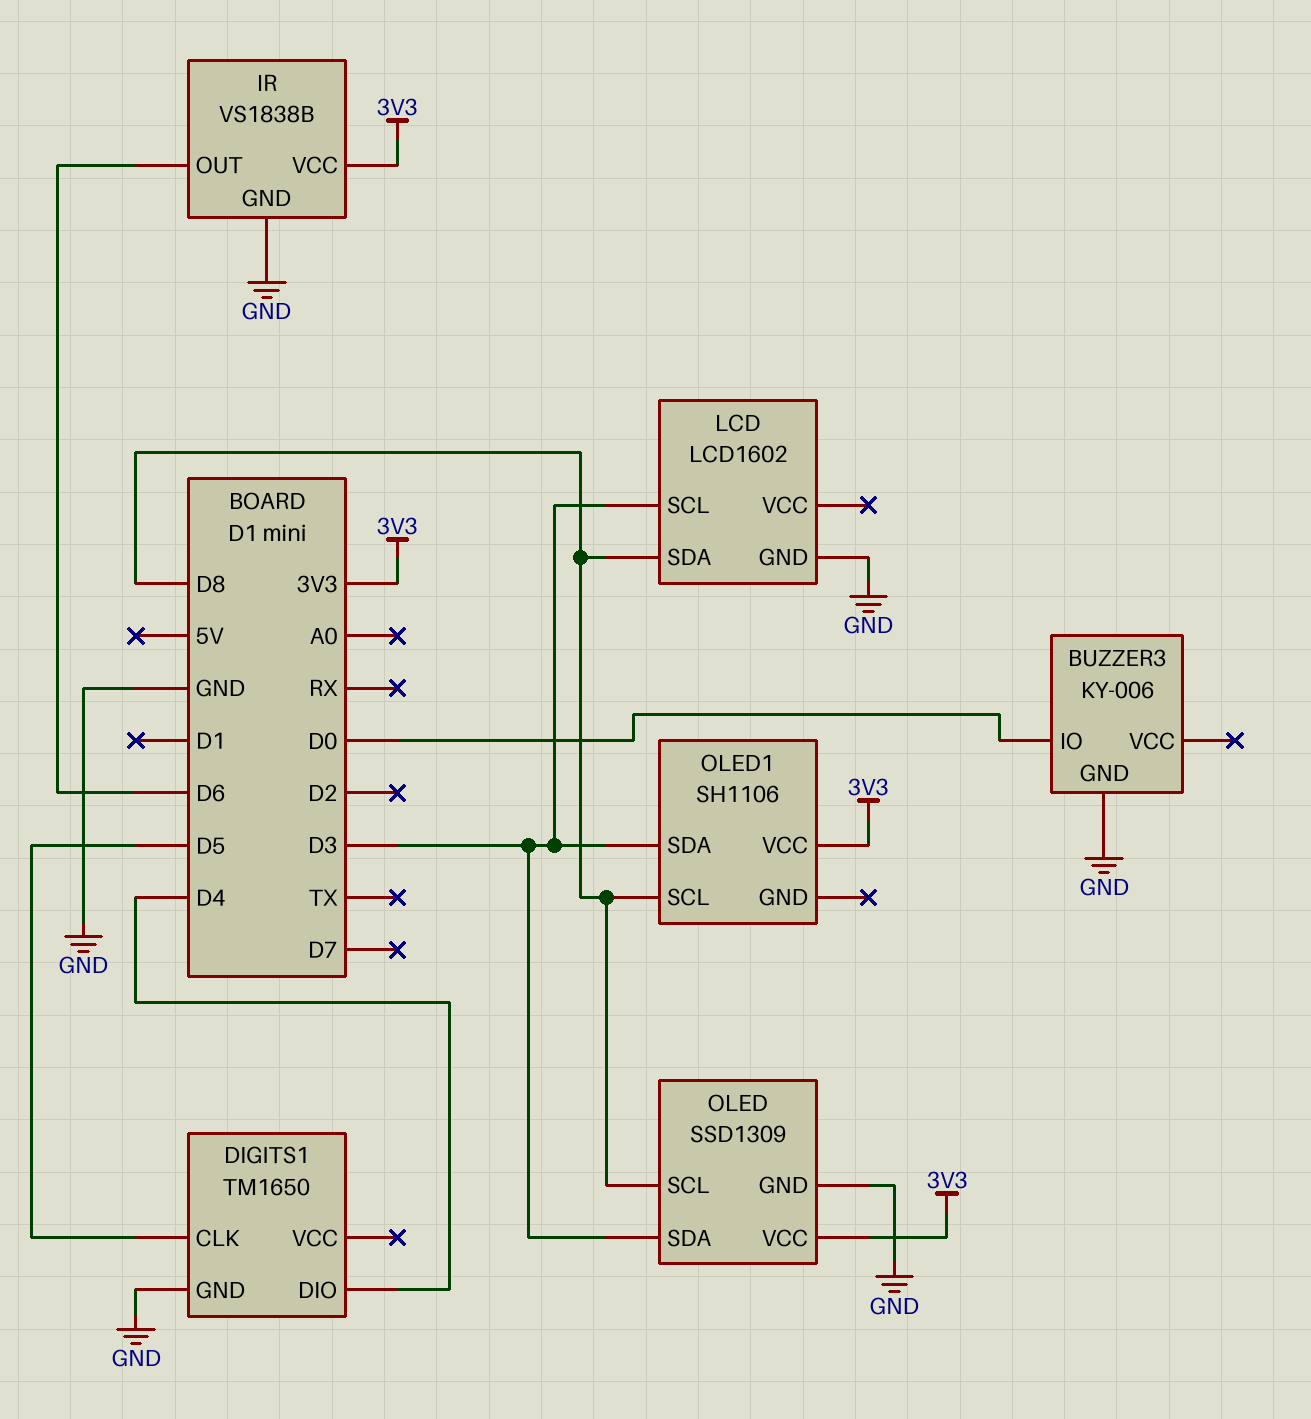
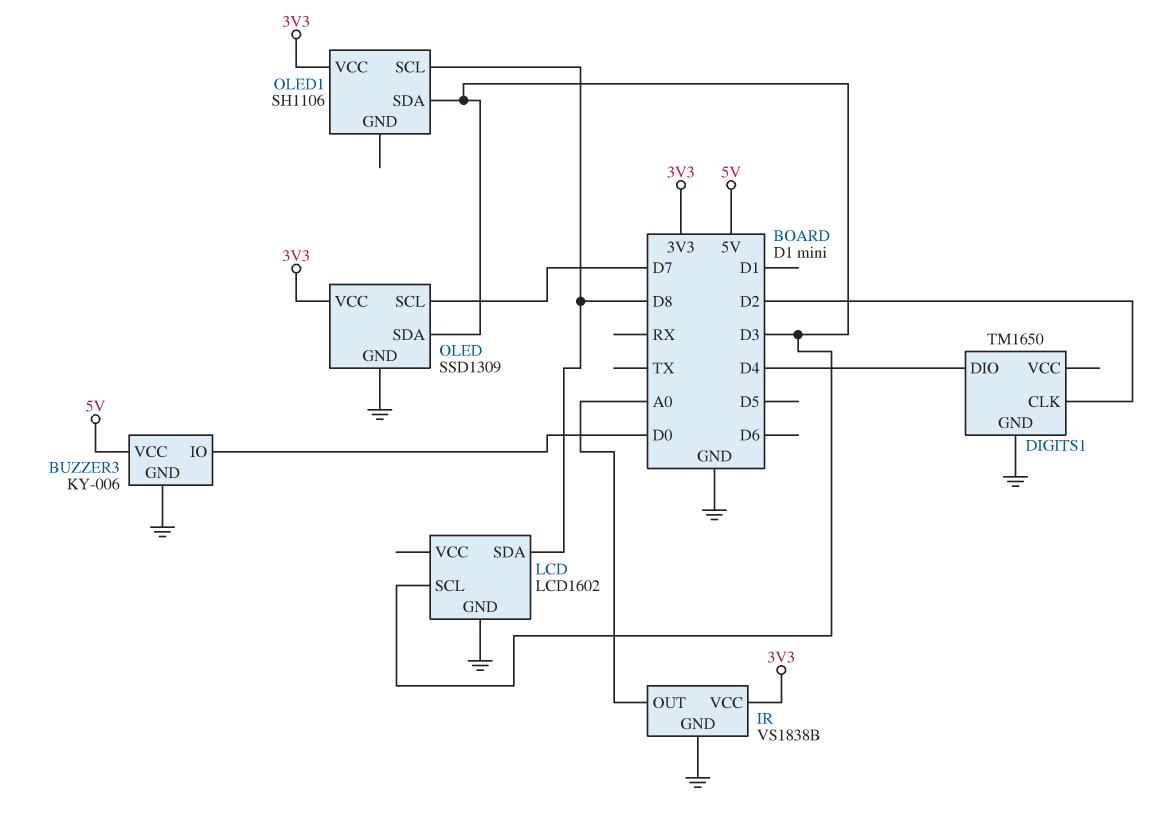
BUZZER3 pin VCC: none -> 5V
DIGITS1 pin CLK: D5 -> D2
IR pin OUT: D6 -> A0
OLED pin SCL: D8 -> D7

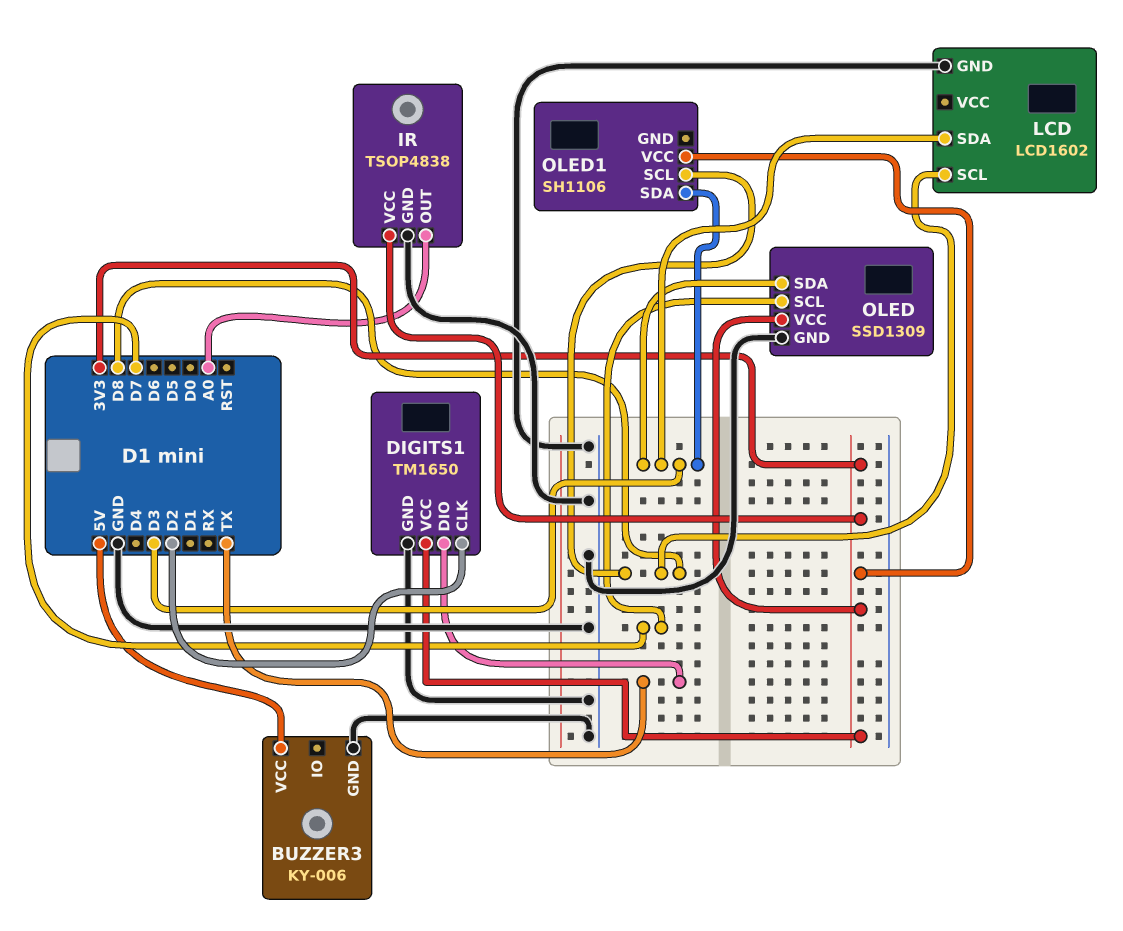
BUZZER3 pin IO: D0 -> none
DIGITS1 pin DIO: D4 -> TX
DIGITS1 pin VCC: none -> 3V3
IR: VS1838B -> TSOP4838
LCD pin SCL: D3 -> D8
LCD pin SDA: D8 -> D3

